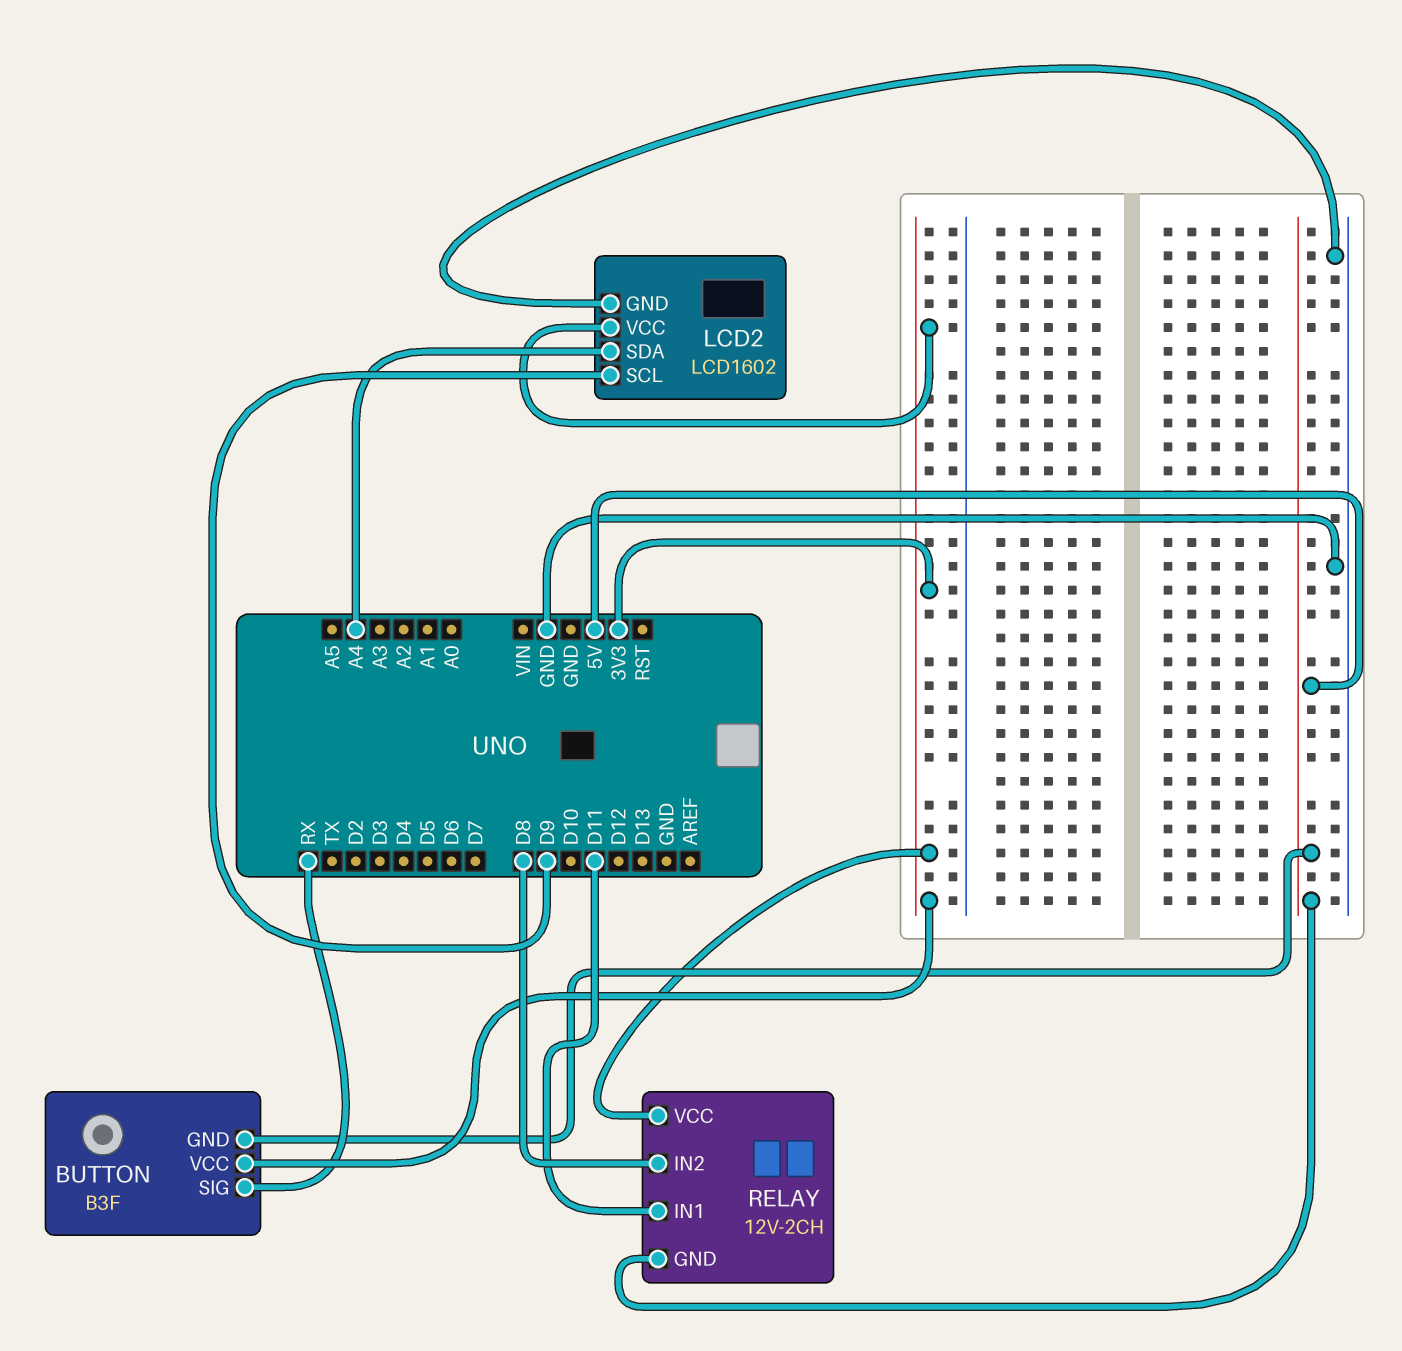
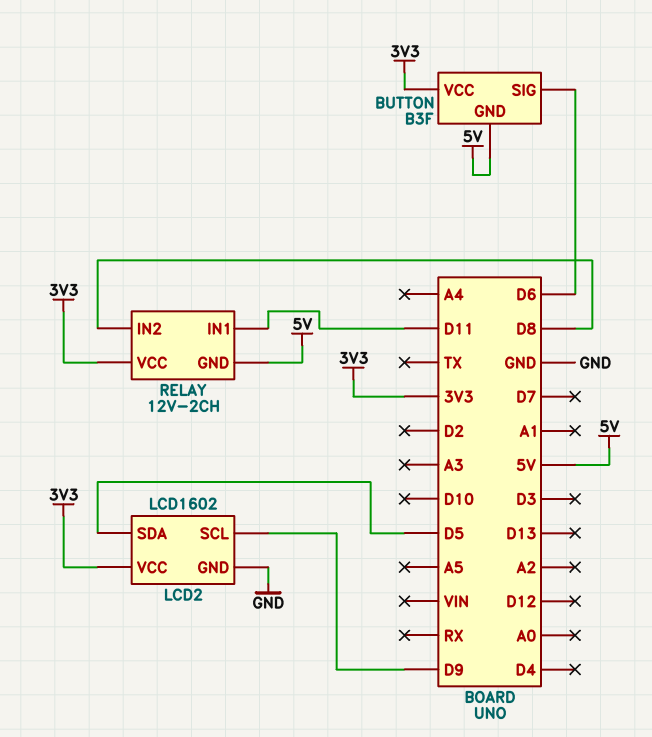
BUTTON pin SIG: RX -> D6
LCD2 pin SDA: A4 -> D5

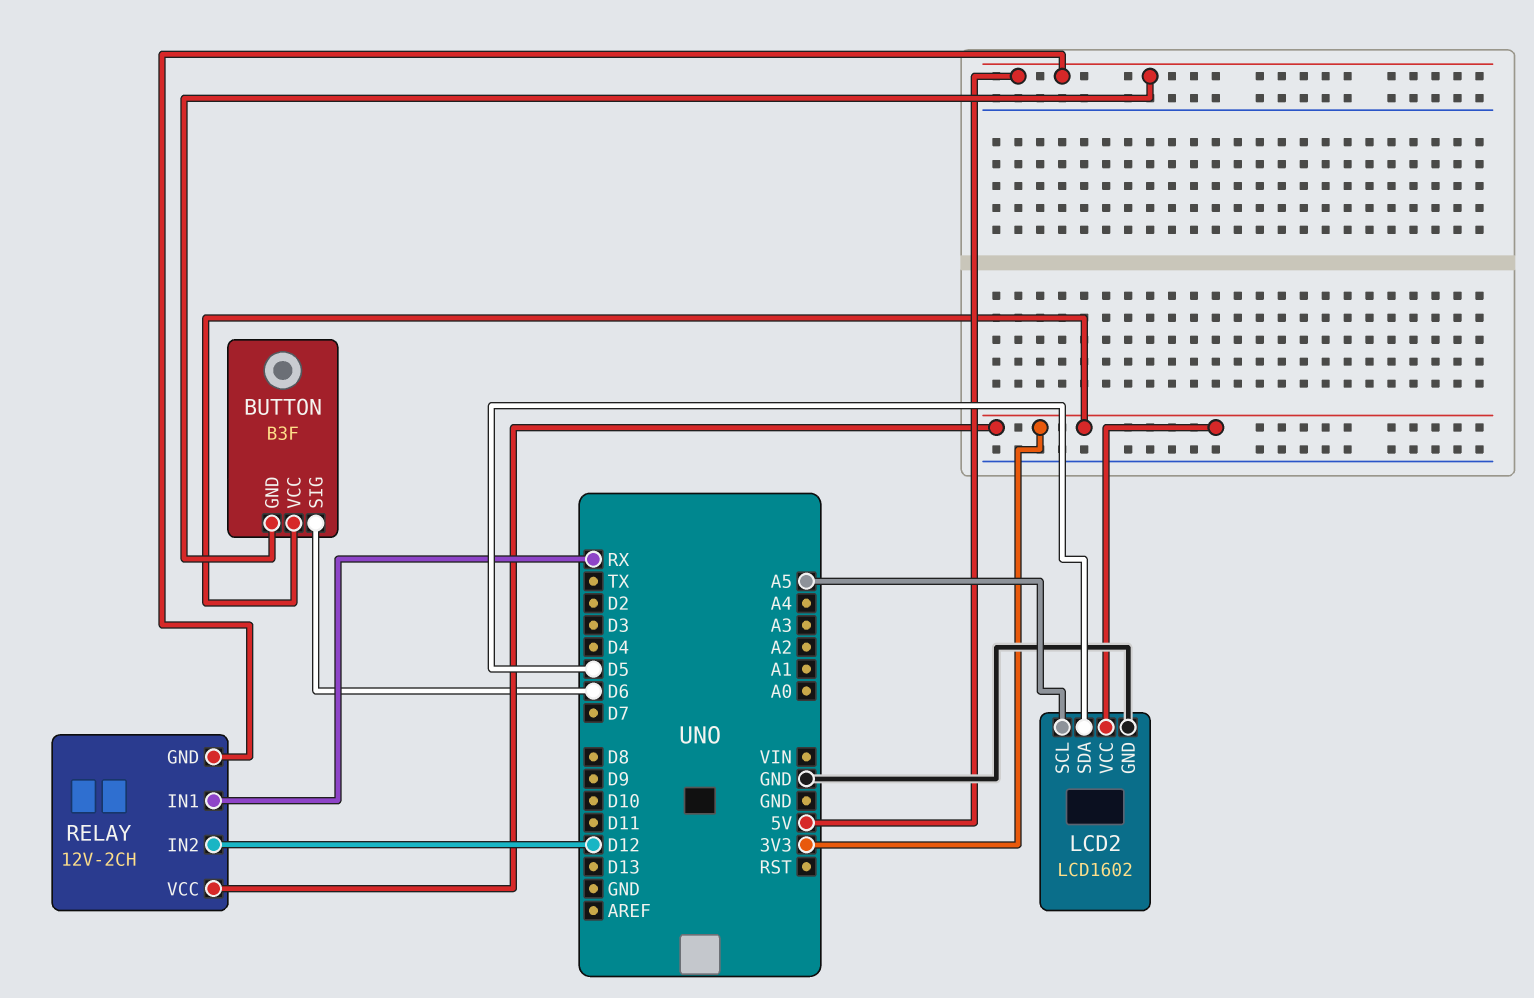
LCD2 pin SCL: D9 -> A5
RELAY pin IN1: D11 -> RX
RELAY pin IN2: D8 -> D12

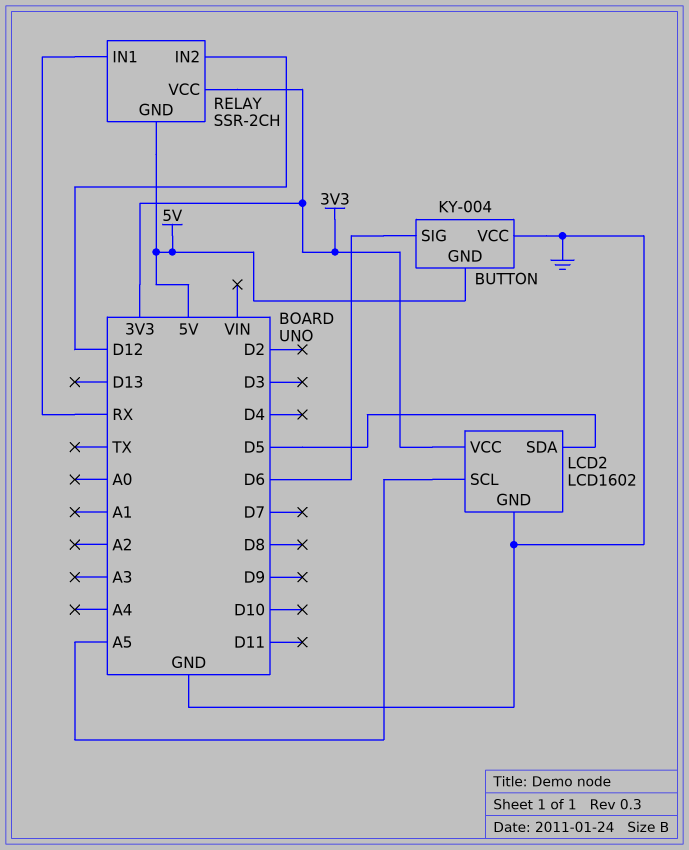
BUTTON: B3F -> KY-004
BUTTON pin VCC: 3V3 -> GND
RELAY: 12V-2CH -> SSR-2CH

